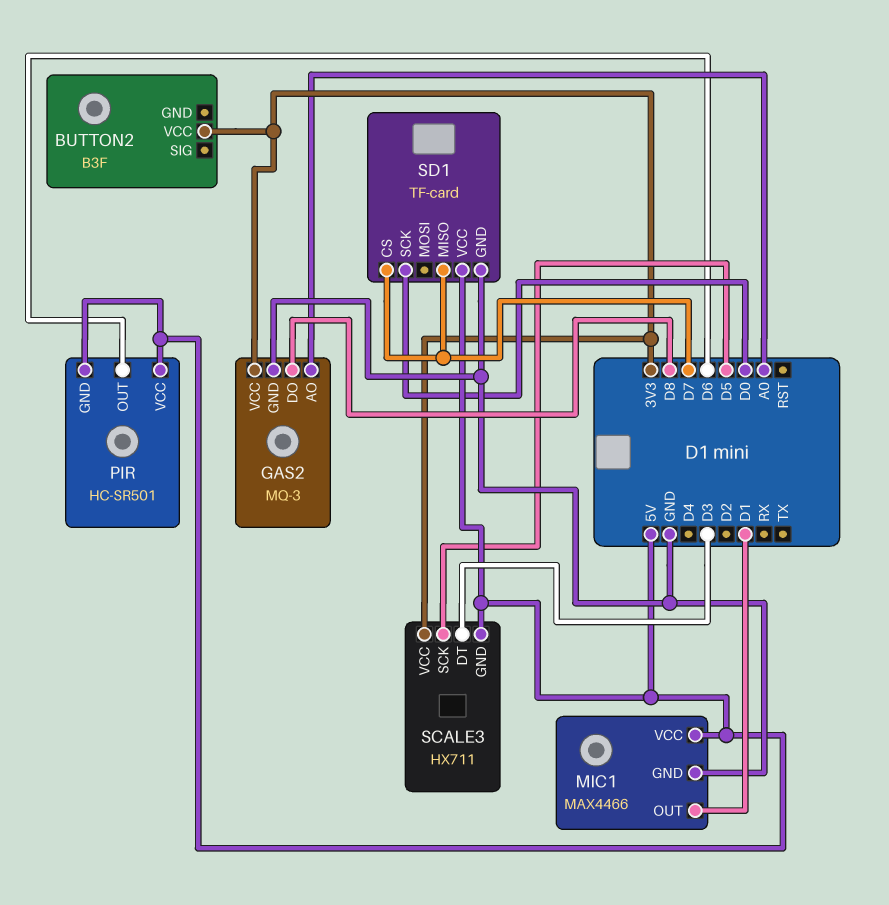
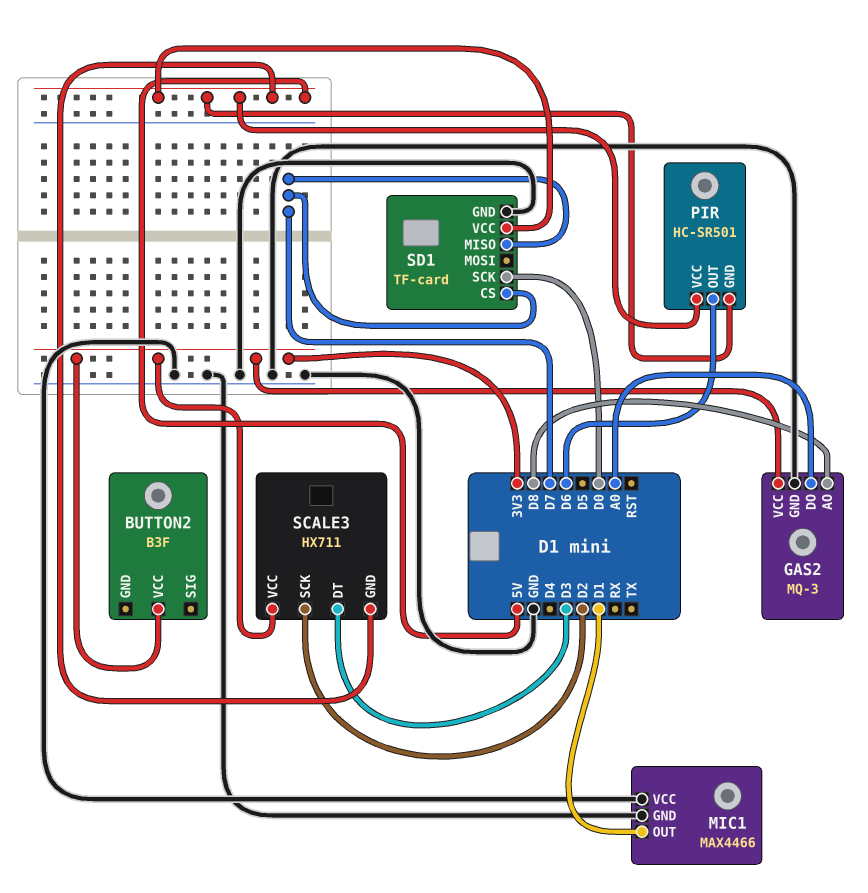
GAS2 pin AO: A0 -> D8
GAS2 pin DO: D8 -> A0
MIC1 pin VCC: 5V -> GND
SCALE3 pin SCK: D5 -> D2

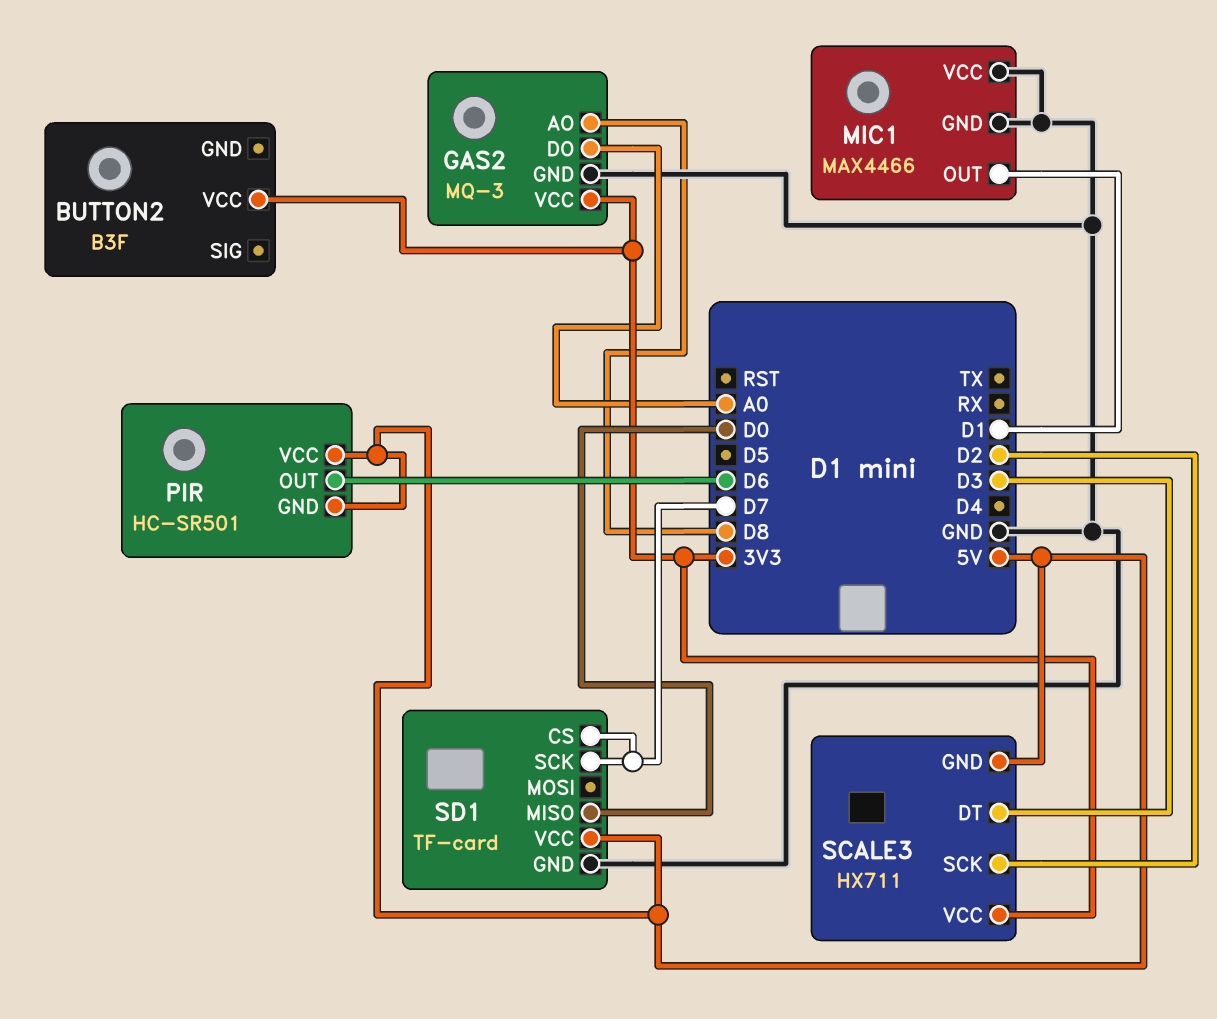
SD1 pin MISO: D7 -> D0
SD1 pin SCK: D0 -> D7

